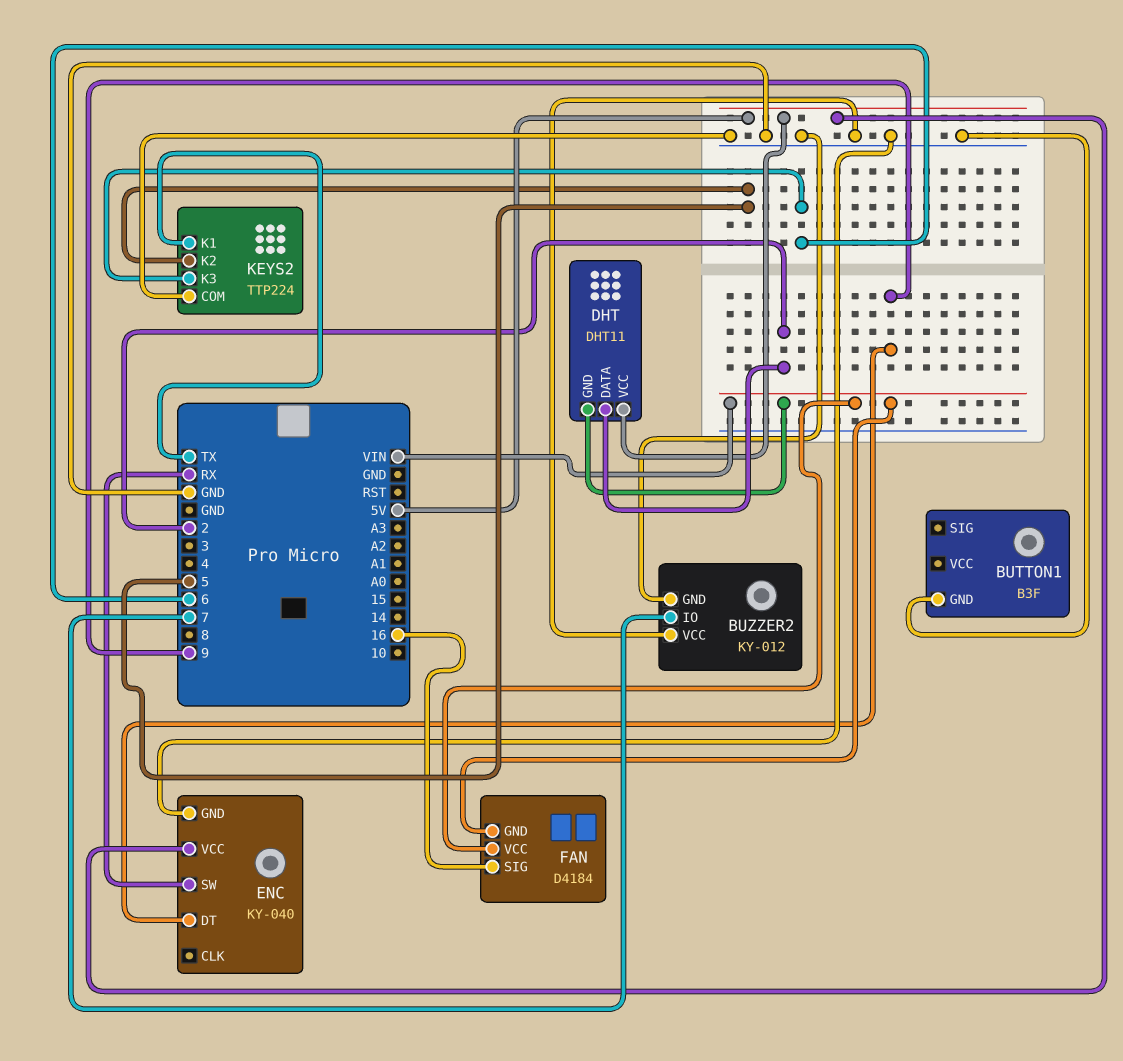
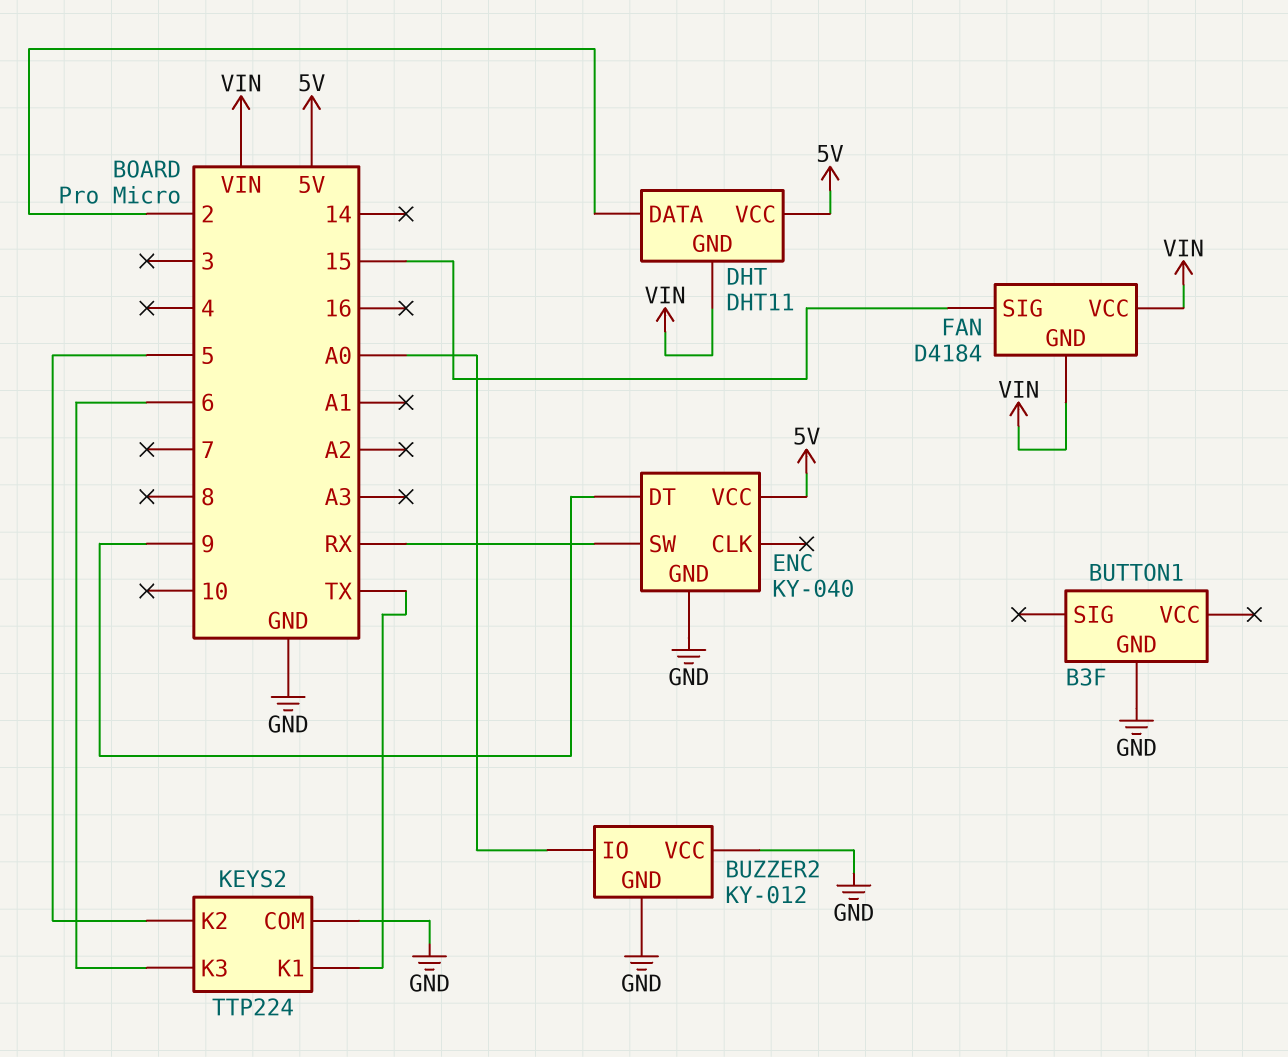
BUZZER2 pin IO: 7 -> A0
FAN pin SIG: 16 -> 15

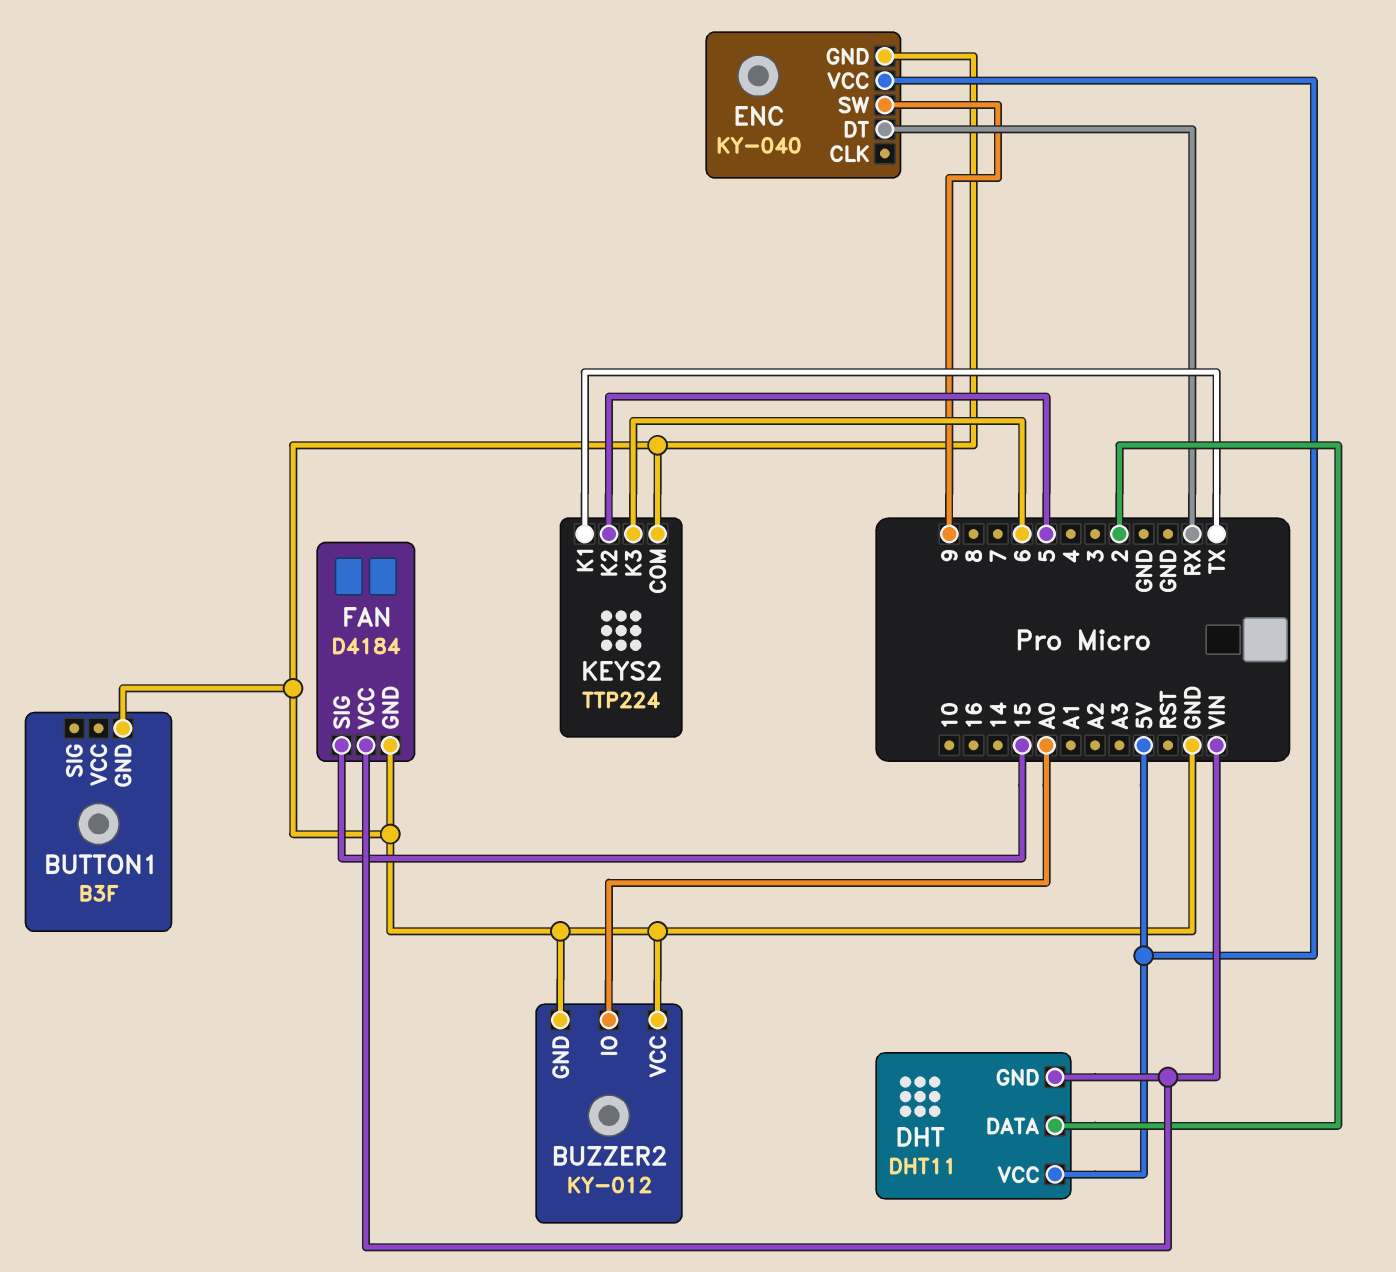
ENC pin DT: 9 -> RX
ENC pin SW: RX -> 9
FAN pin GND: VIN -> GND

